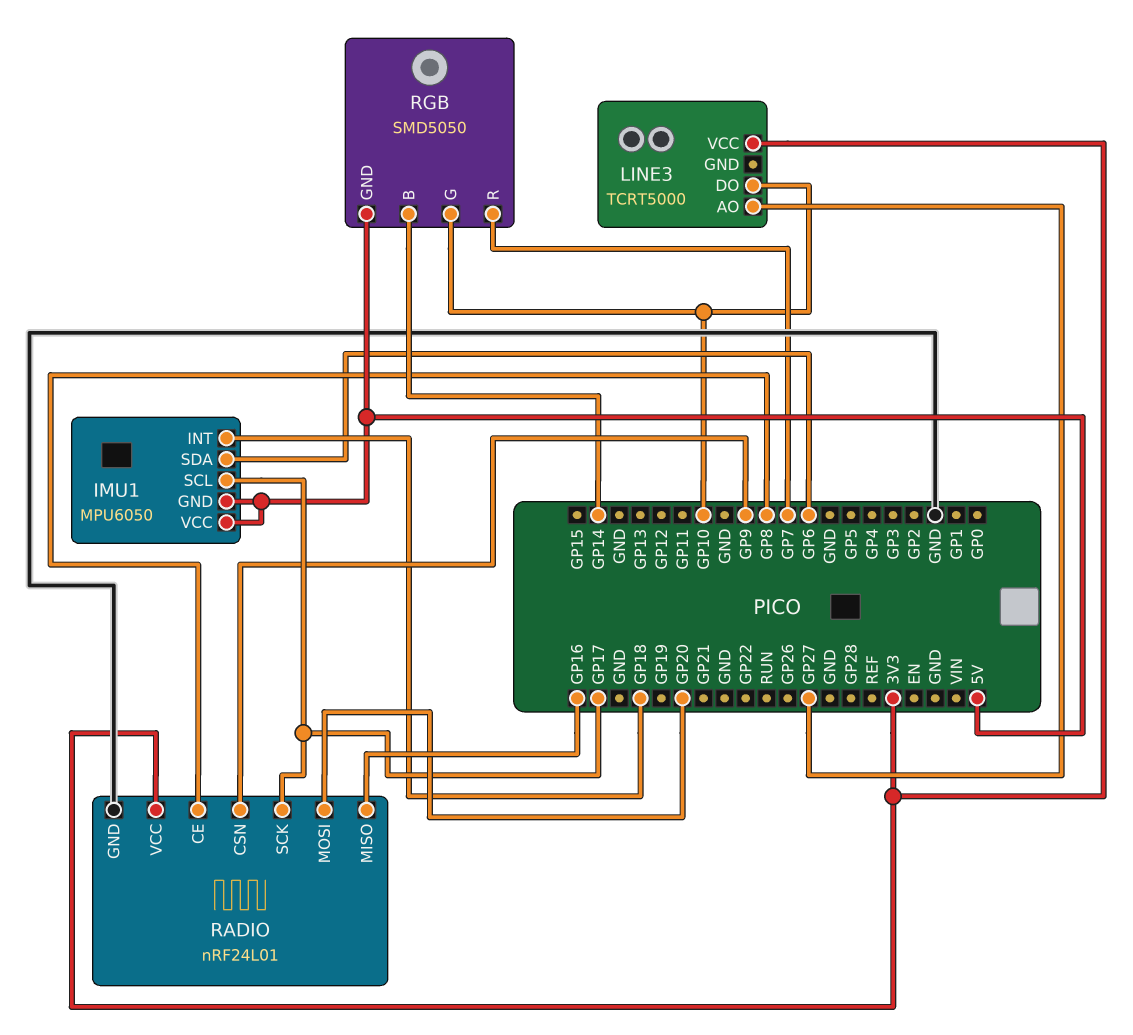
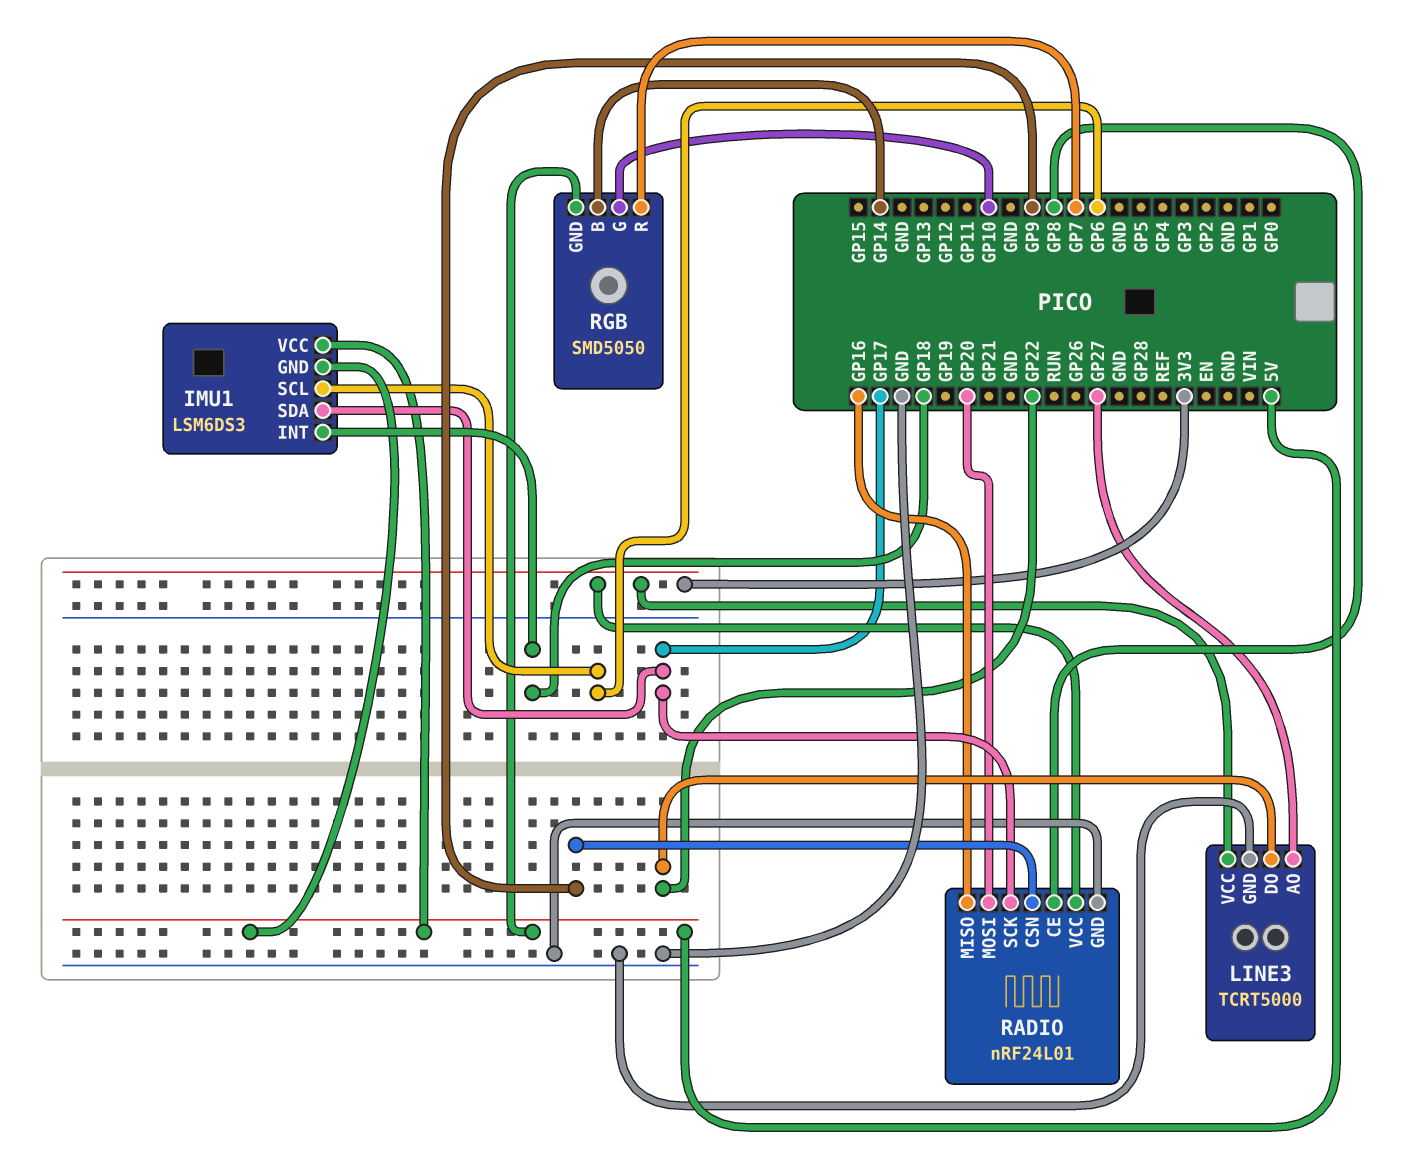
IMU1: MPU6050 -> LSM6DS3
IMU1 pin SCL: GP17 -> GP6
IMU1 pin SDA: GP6 -> GP17
LINE3 pin DO: GP10 -> GP22
LINE3 pin GND: none -> GND

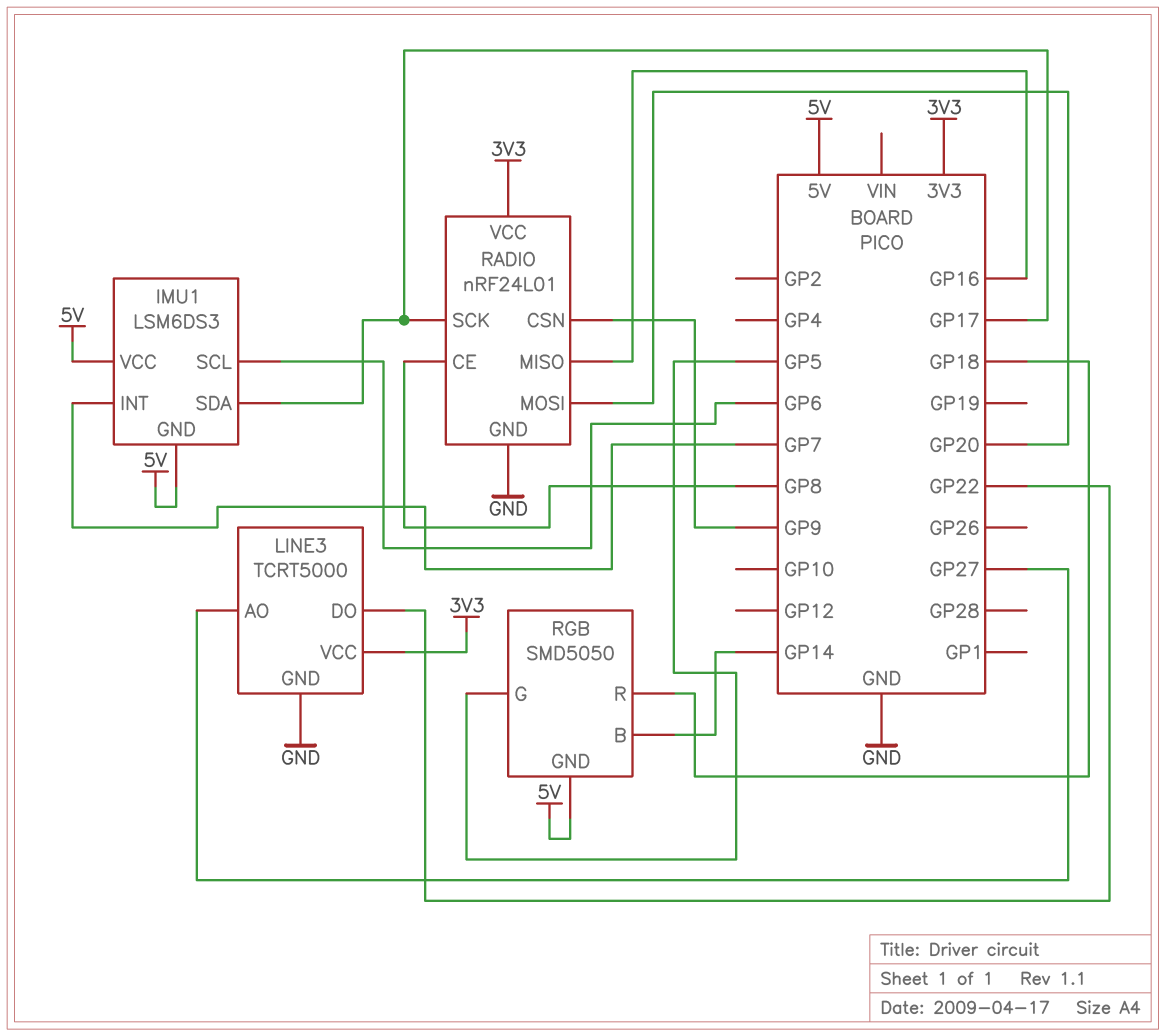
IMU1 pin INT: GP18 -> GP7
RGB pin G: GP10 -> GP5
RGB pin R: GP7 -> GP18

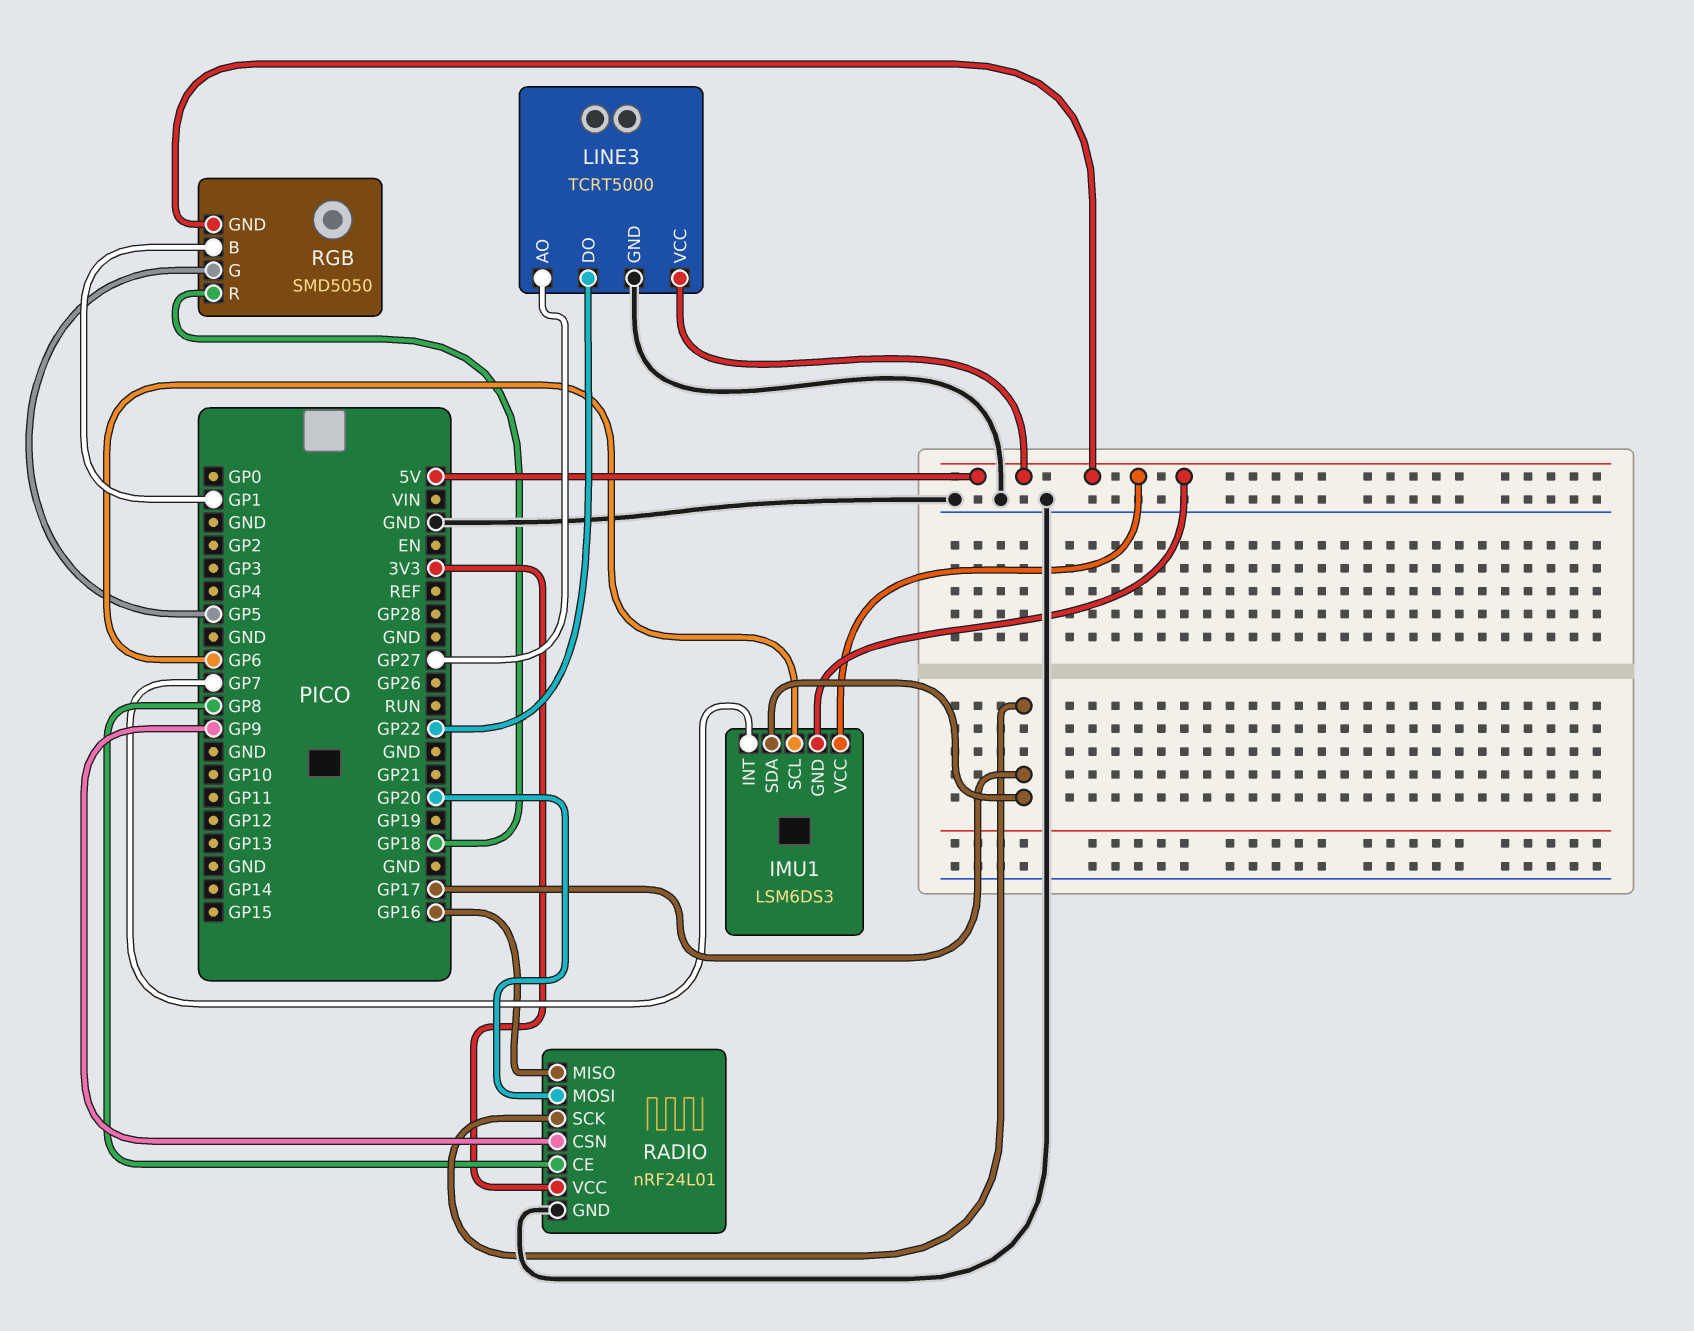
LINE3 pin VCC: 3V3 -> 5V
RGB pin B: GP14 -> GP1

